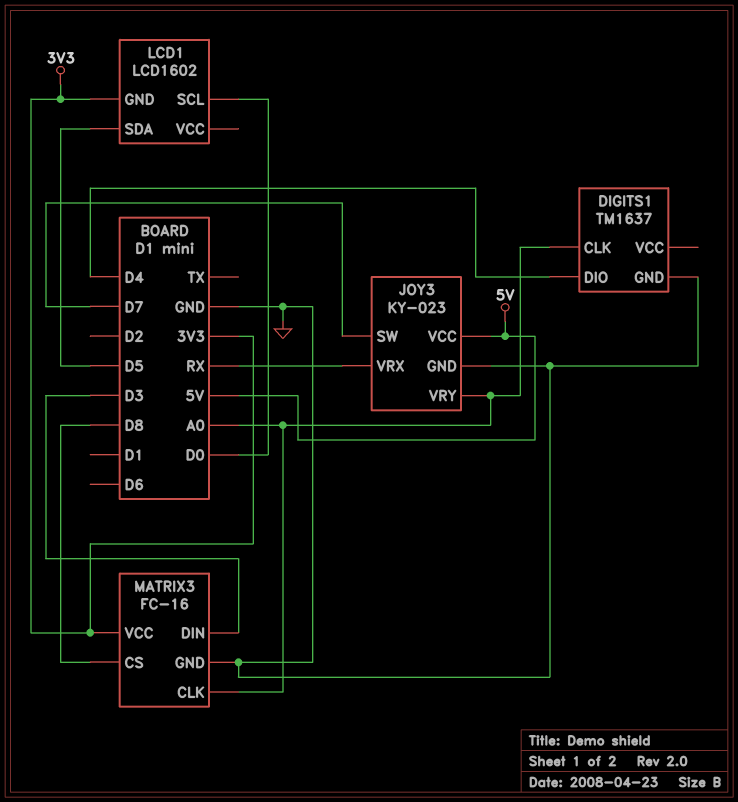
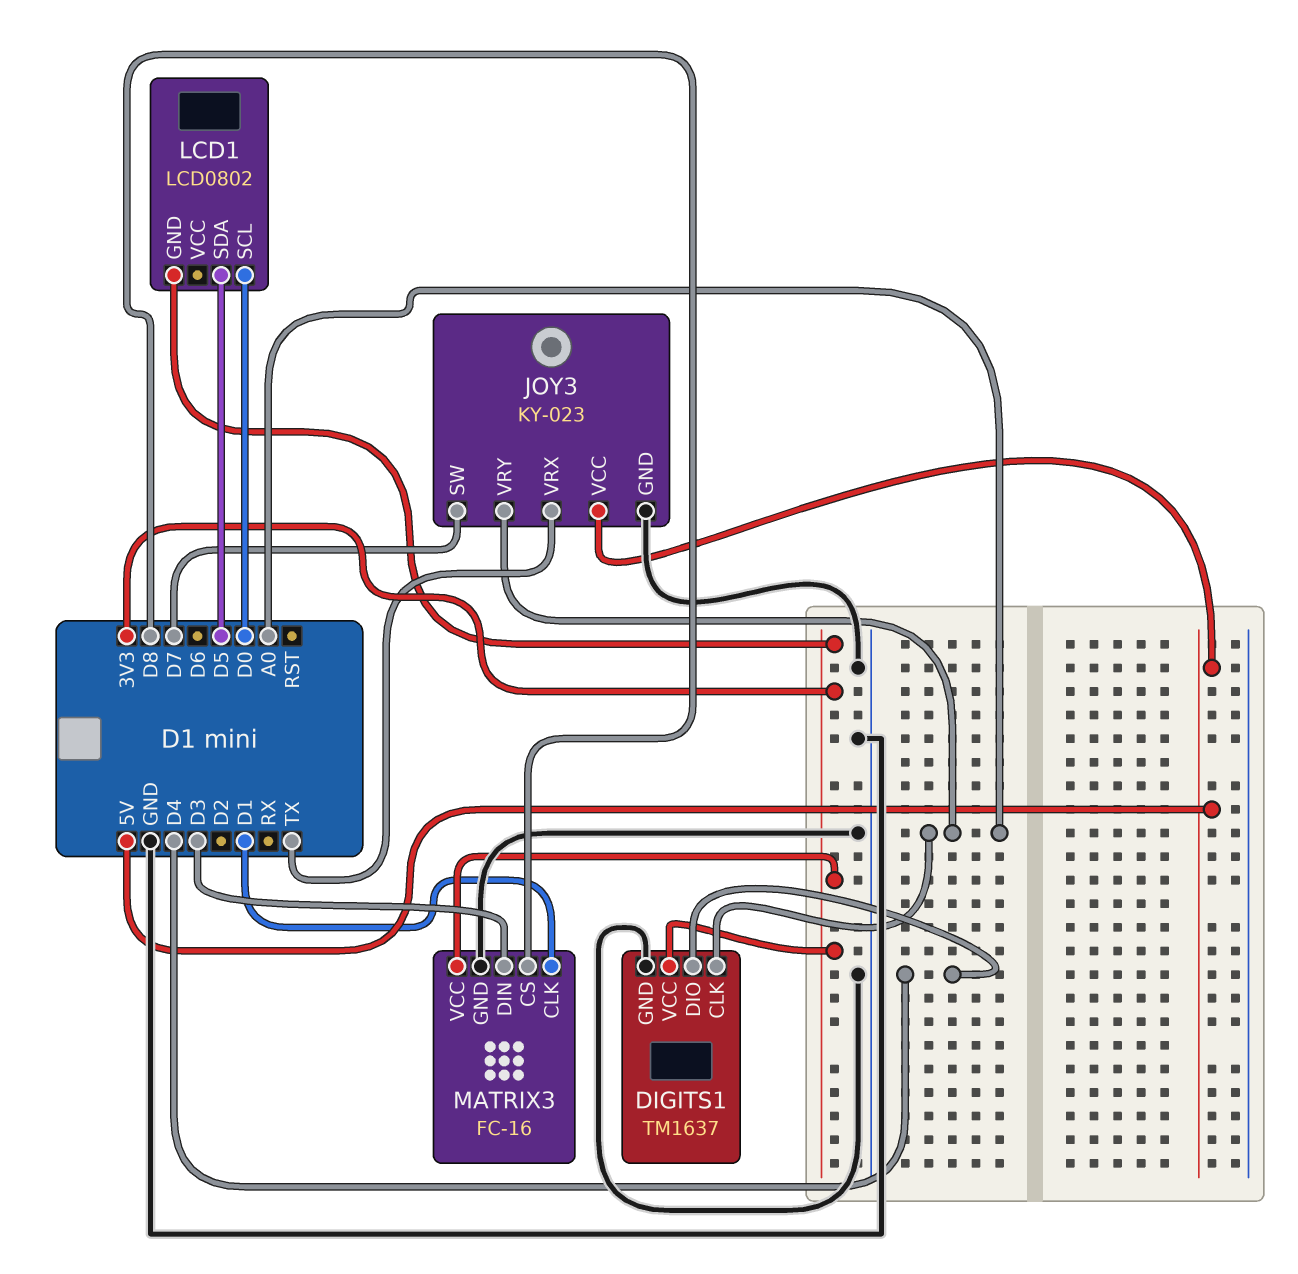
DIGITS1 pin VCC: none -> 3V3
JOY3 pin VRX: RX -> TX
LCD1: LCD1602 -> LCD0802
MATRIX3 pin CLK: A0 -> D1

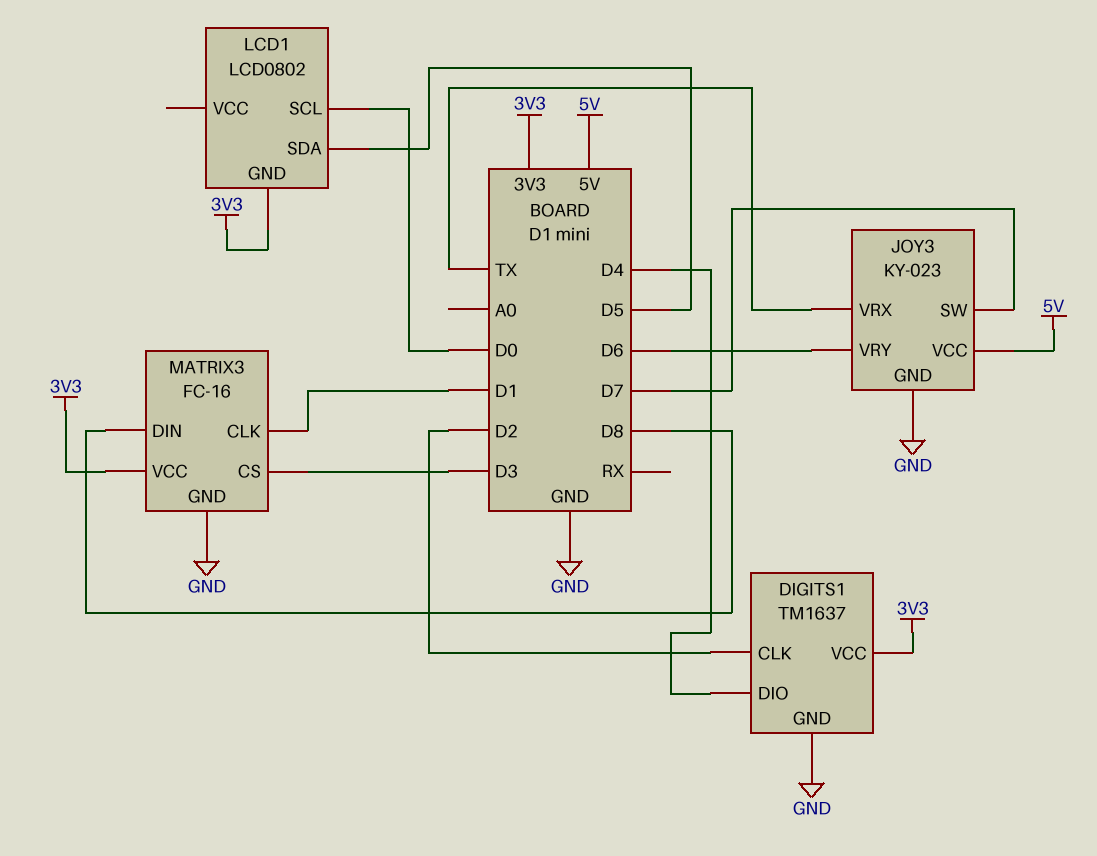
DIGITS1 pin CLK: A0 -> D2
JOY3 pin VRY: A0 -> D6
MATRIX3 pin CS: D8 -> D3
MATRIX3 pin DIN: D3 -> D8

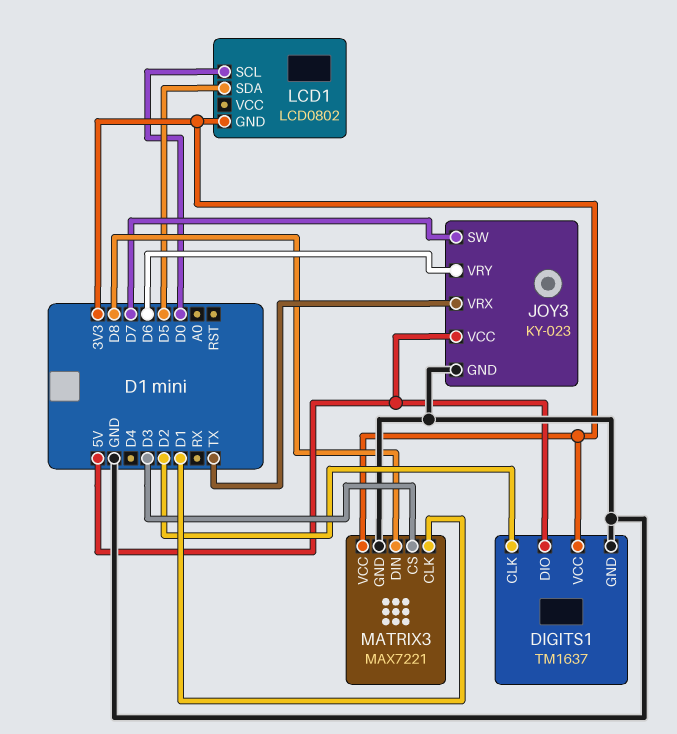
DIGITS1 pin DIO: D4 -> 5V
MATRIX3: FC-16 -> MAX7221

